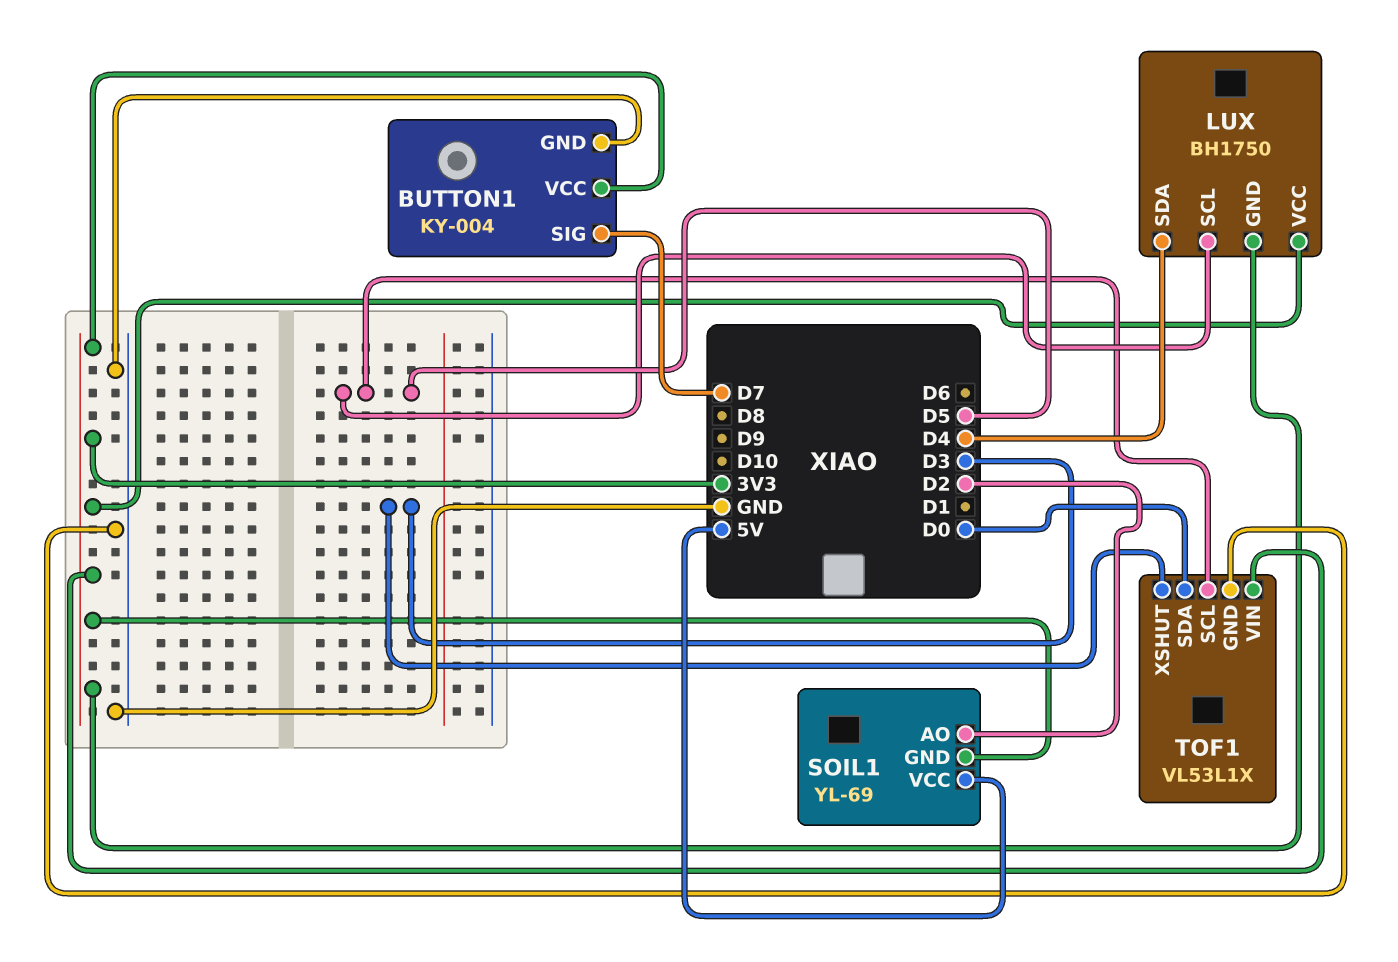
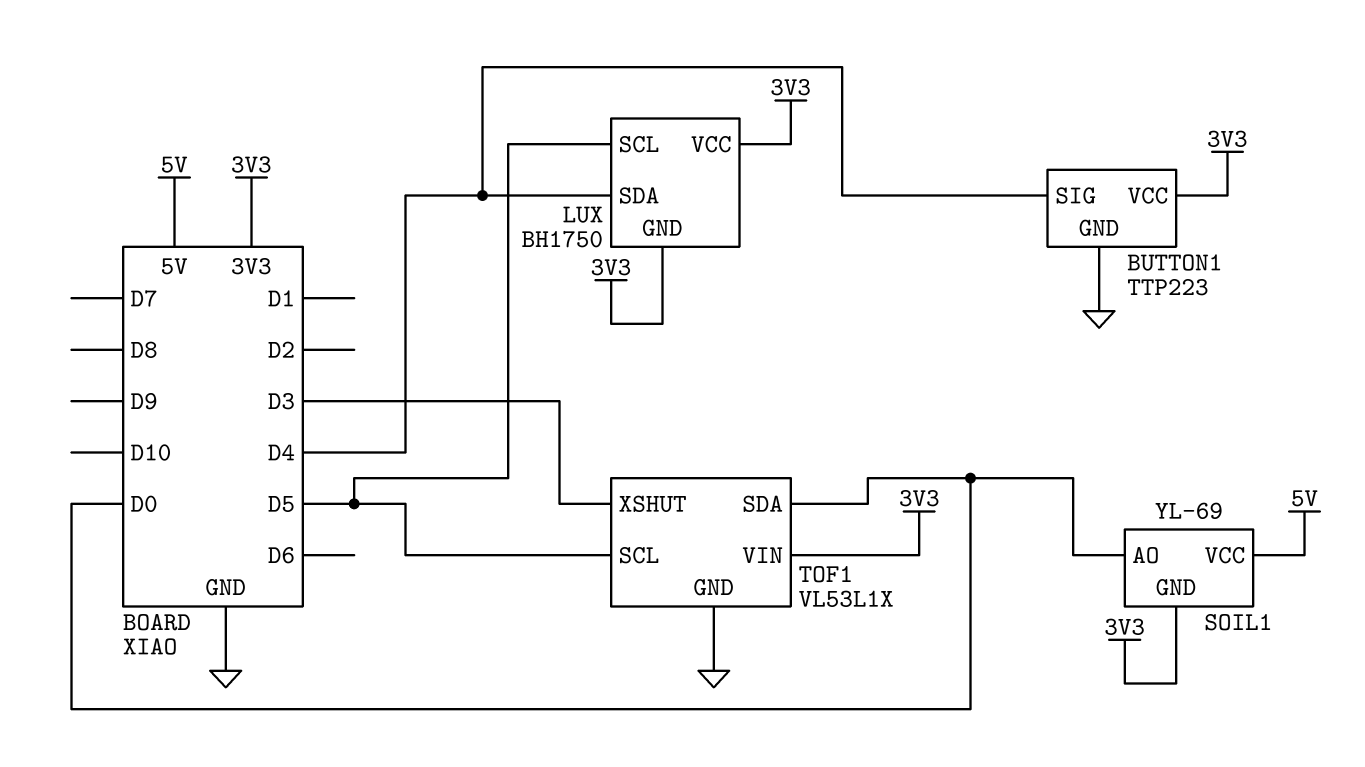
BUTTON1: KY-004 -> TTP223
BUTTON1 pin SIG: D7 -> D4
SOIL1 pin AO: D2 -> D0

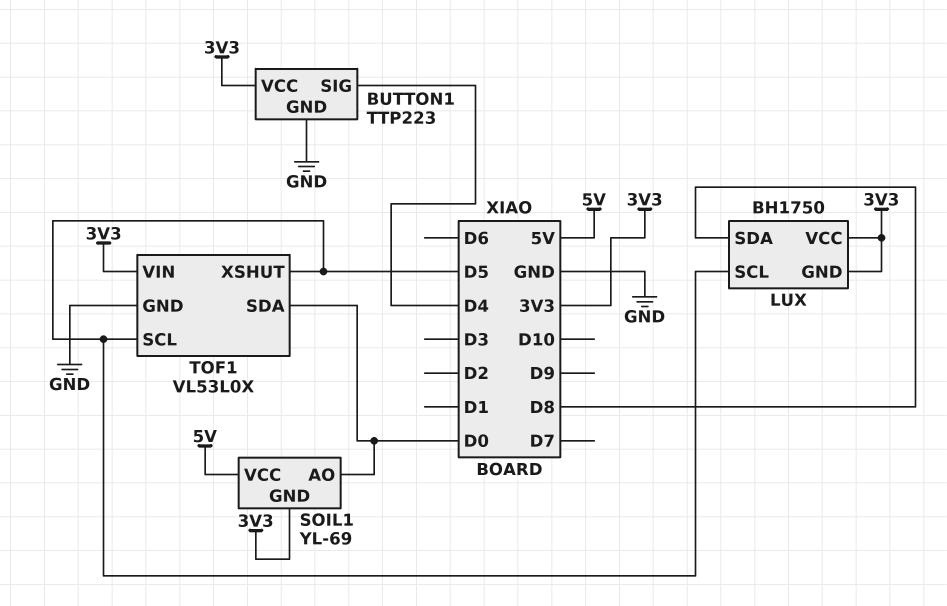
LUX pin SDA: D4 -> D8
TOF1: VL53L1X -> VL53L0X
TOF1 pin XSHUT: D3 -> D5

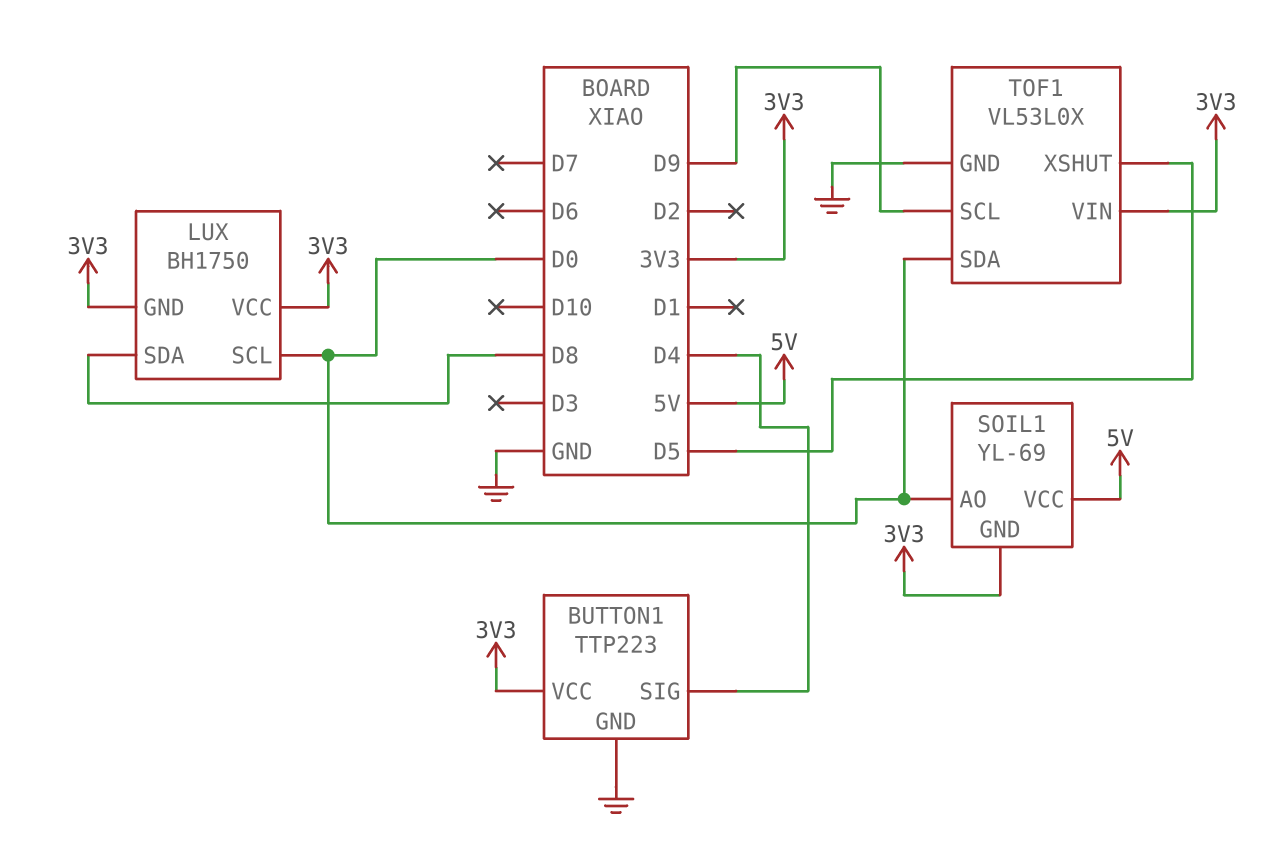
LUX pin SCL: D5 -> D0
TOF1 pin SCL: D5 -> D9

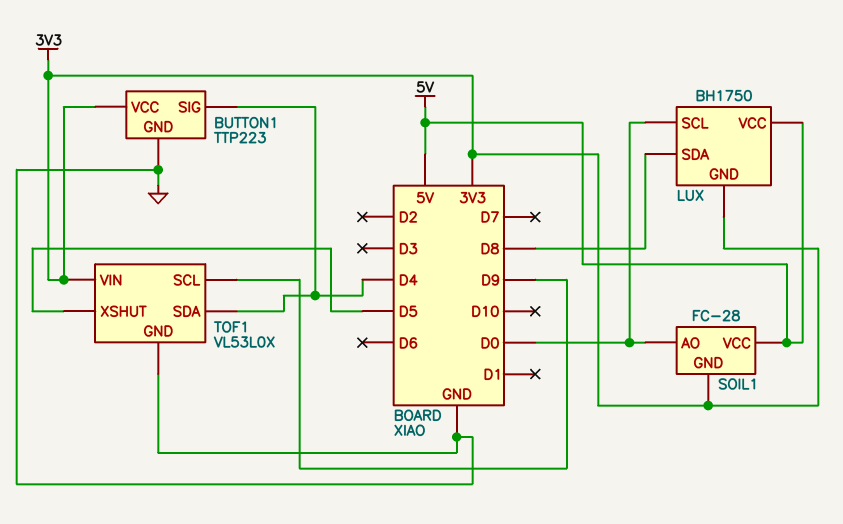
LUX pin VCC: 3V3 -> 5V
SOIL1: YL-69 -> FC-28
TOF1 pin SDA: D0 -> D4

